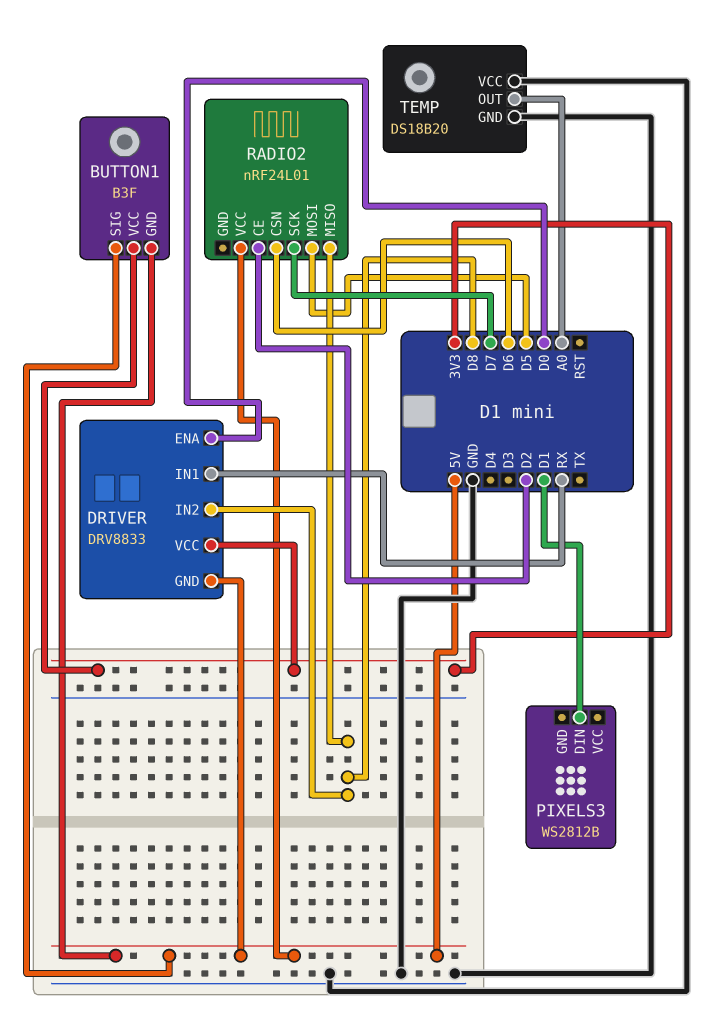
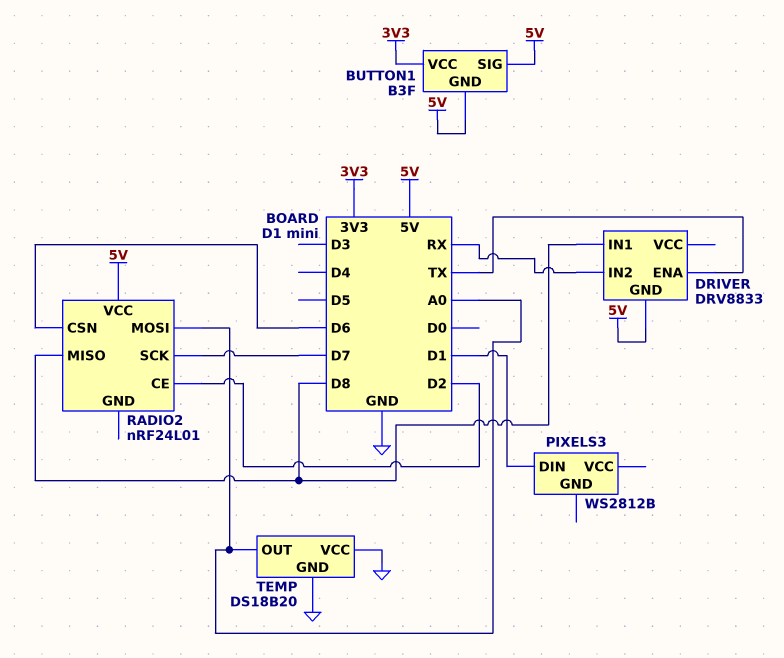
DRIVER pin ENA: D0 -> TX
DRIVER pin IN1: RX -> D8
DRIVER pin IN2: D8 -> RX
DRIVER pin VCC: 3V3 -> none
RADIO2 pin MOSI: D5 -> A0

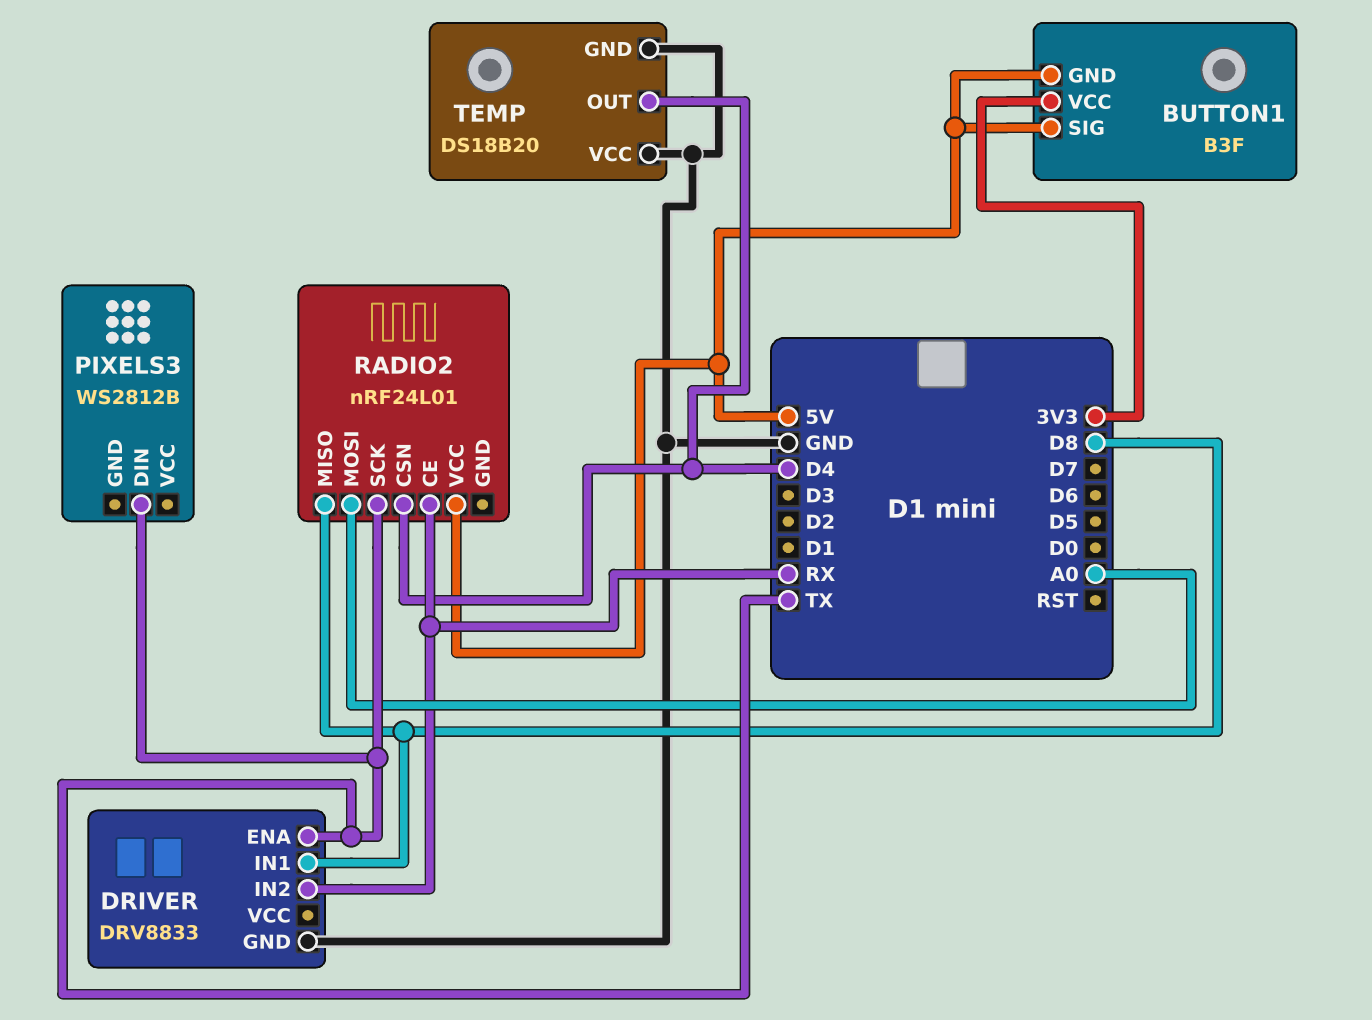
DRIVER pin GND: 5V -> GND
PIXELS3 pin DIN: D1 -> TX
RADIO2 pin CE: D2 -> RX
RADIO2 pin CSN: D6 -> D4
RADIO2 pin SCK: D7 -> TX
TEMP pin OUT: A0 -> D4

